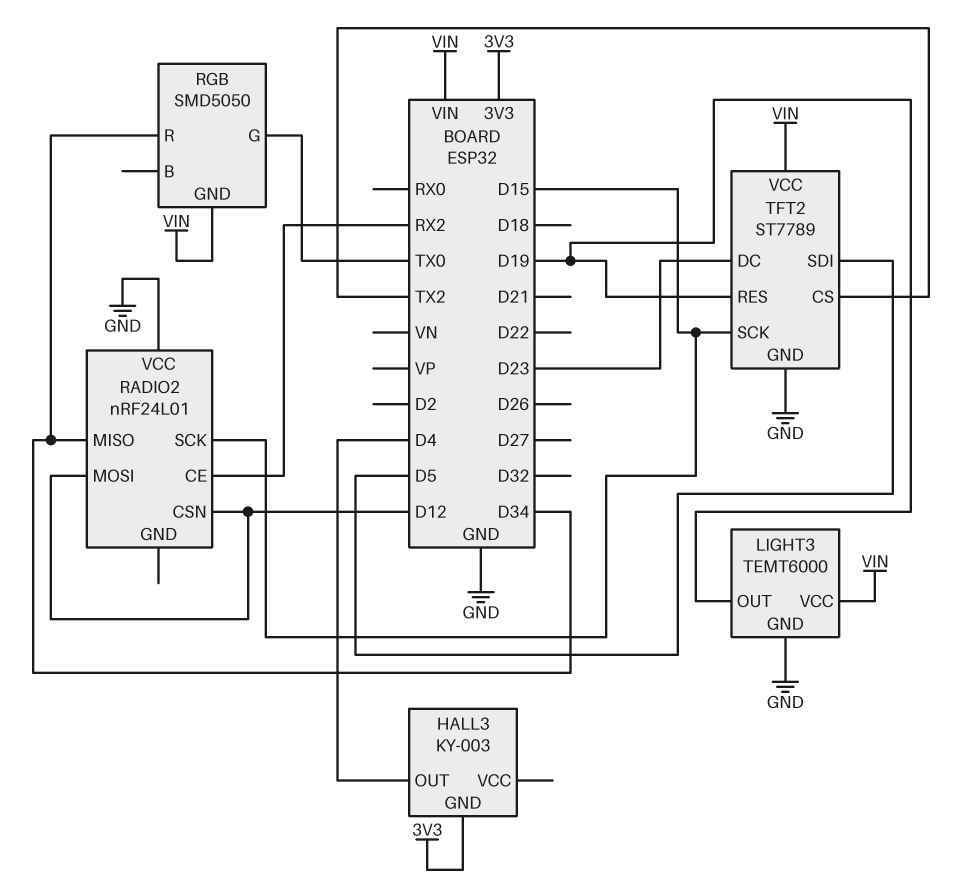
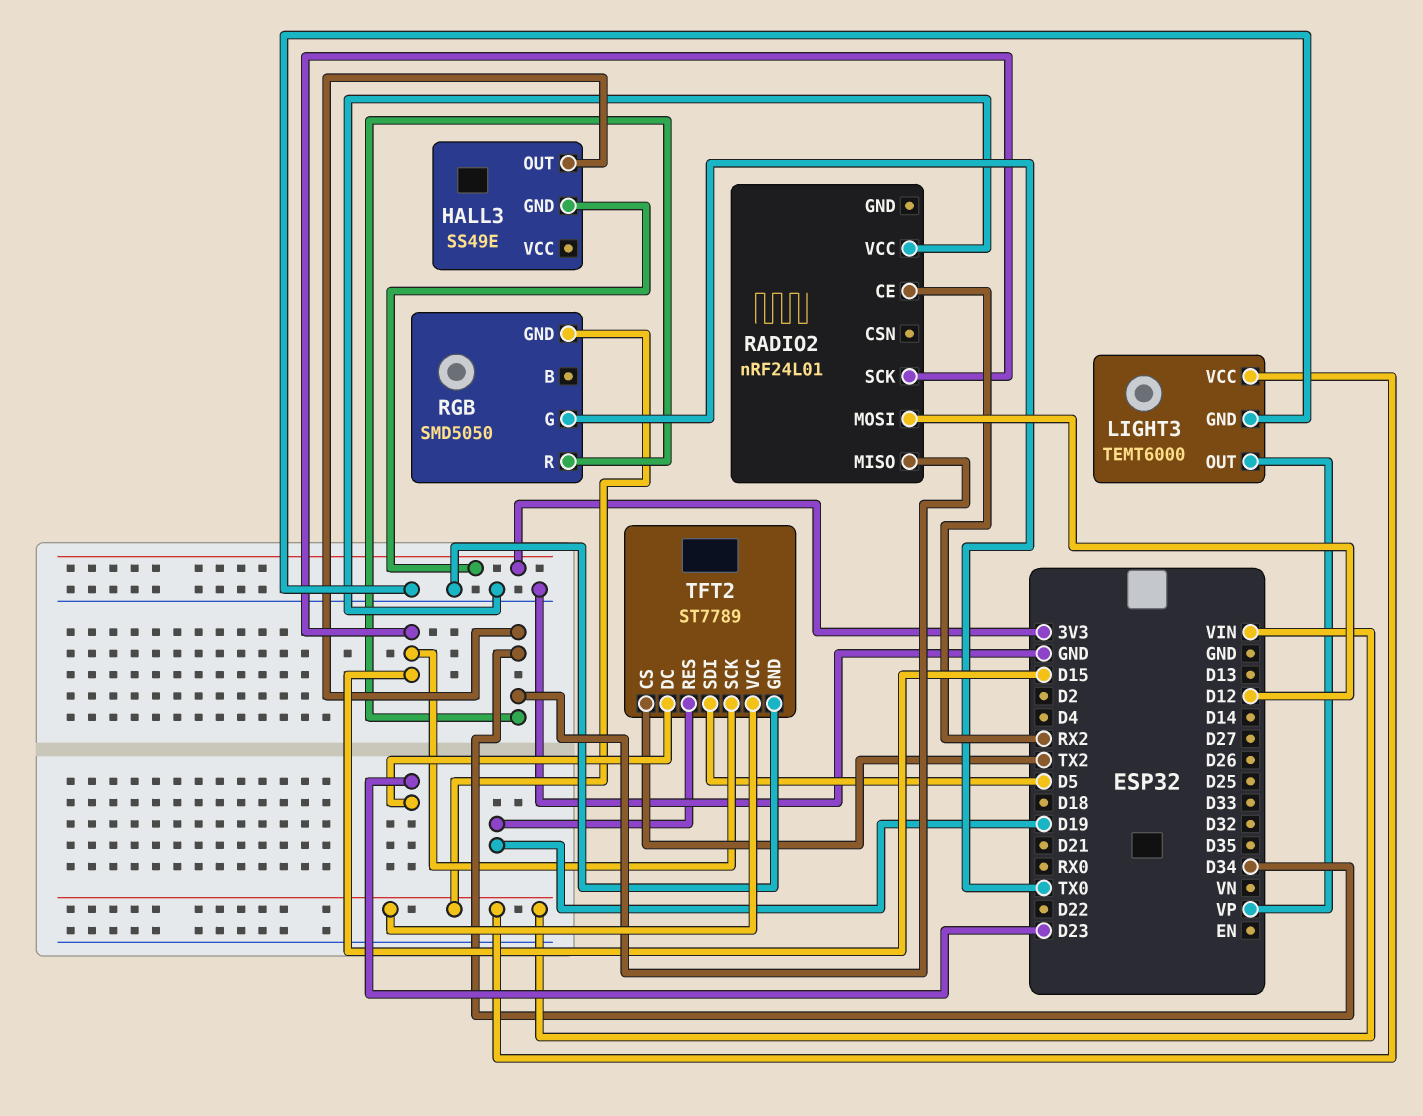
HALL3: KY-003 -> SS49E
HALL3 pin OUT: D4 -> D34
LIGHT3 pin OUT: D19 -> VP
RADIO2 pin CSN: D12 -> none

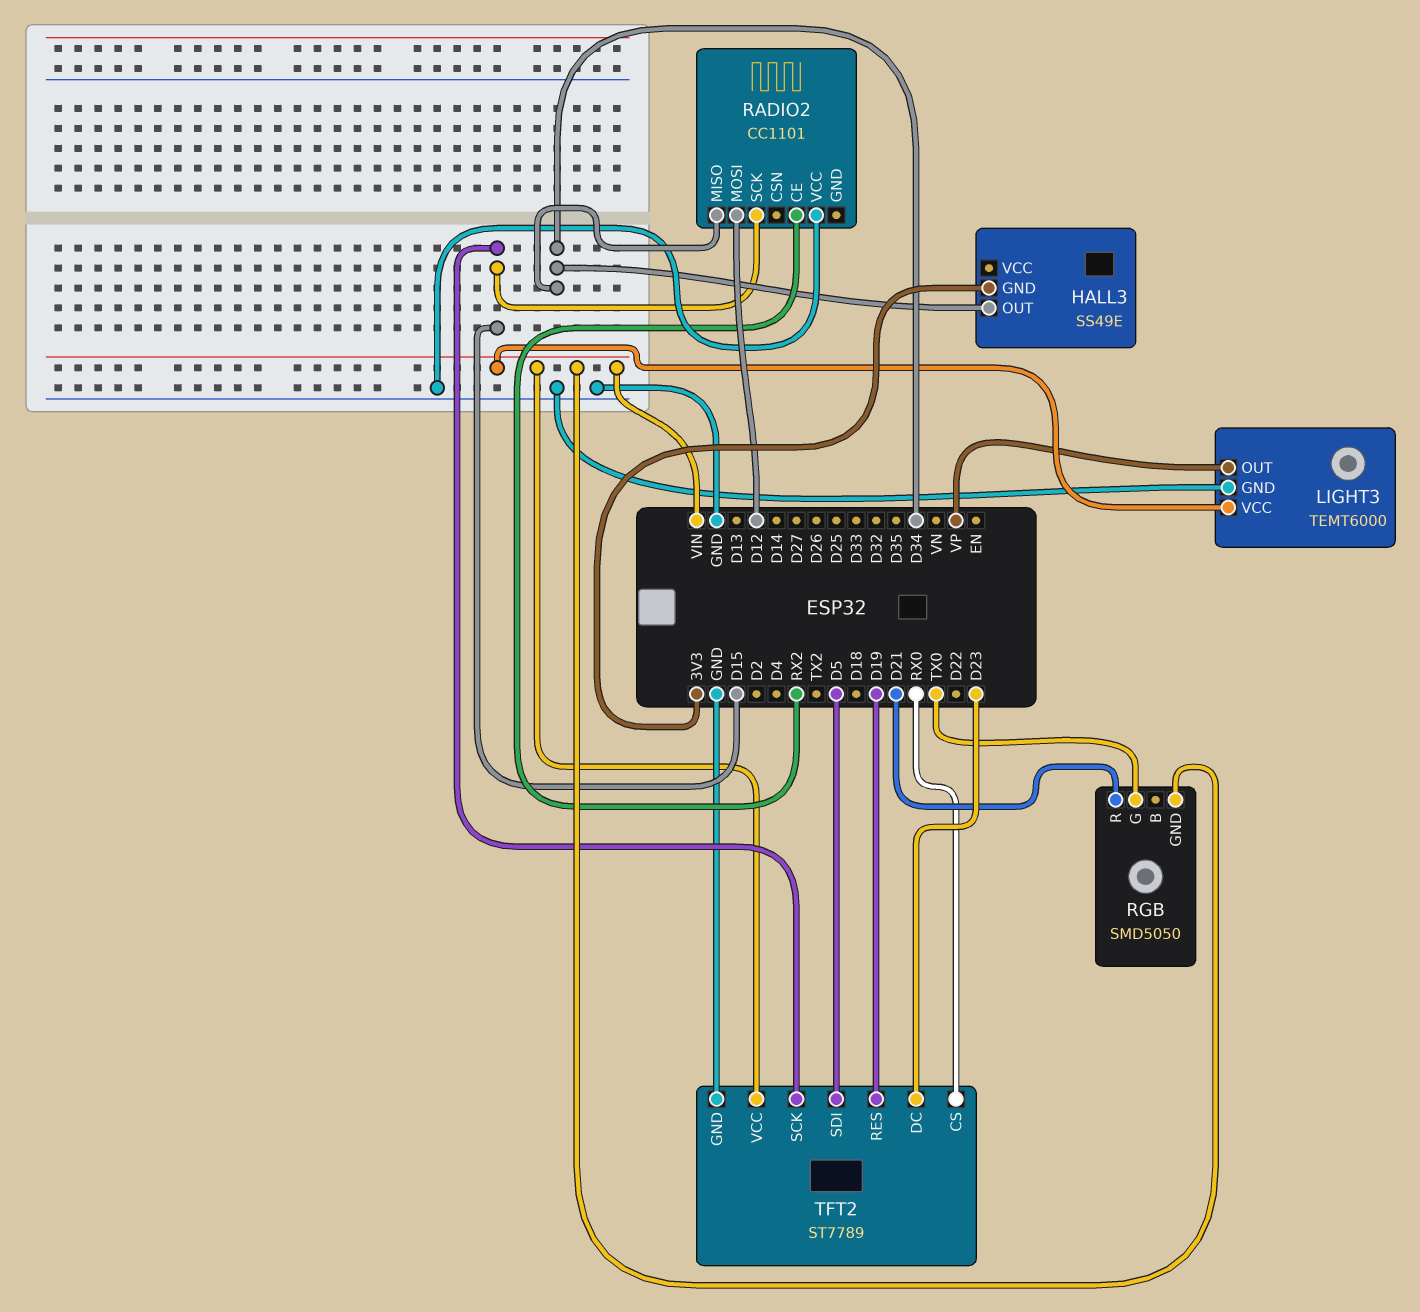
RADIO2: nRF24L01 -> CC1101
RGB pin R: D34 -> D21
TFT2 pin CS: TX2 -> RX0

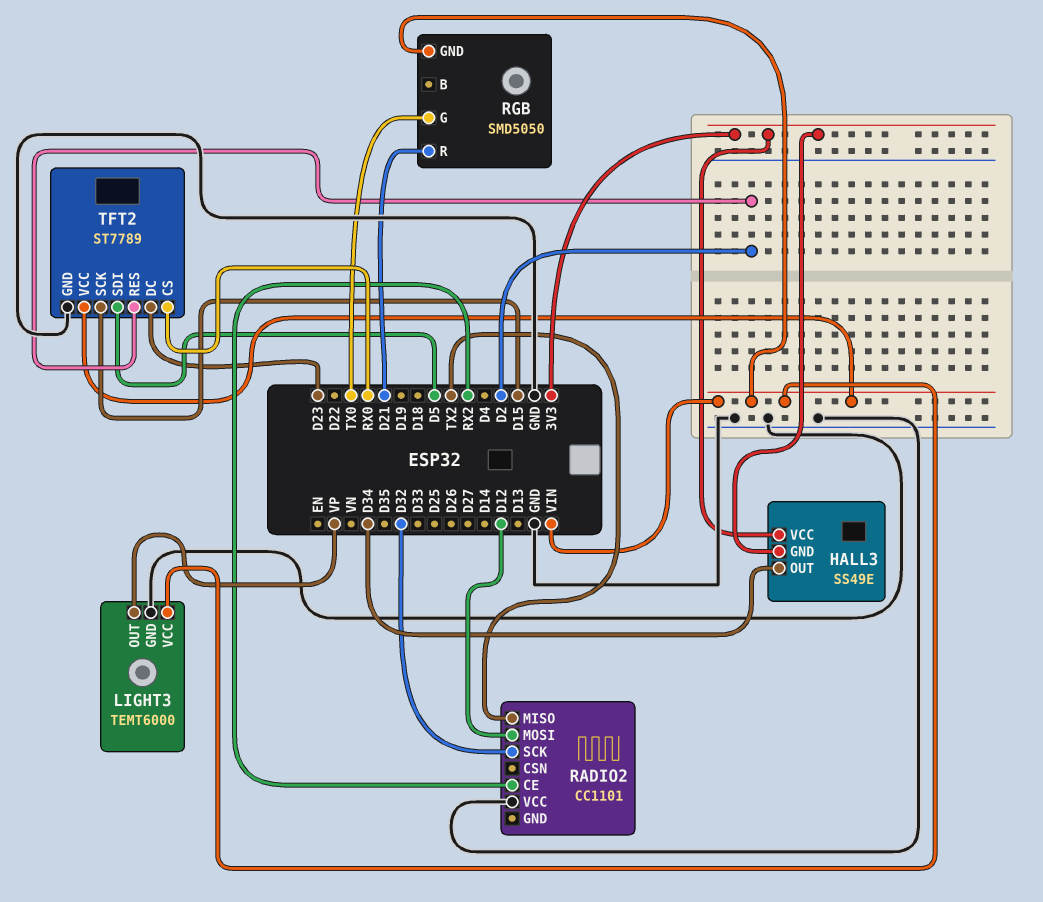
HALL3 pin VCC: none -> 3V3
RADIO2 pin MISO: D34 -> TX2
RADIO2 pin SCK: D15 -> D32
TFT2 pin RES: D19 -> D2

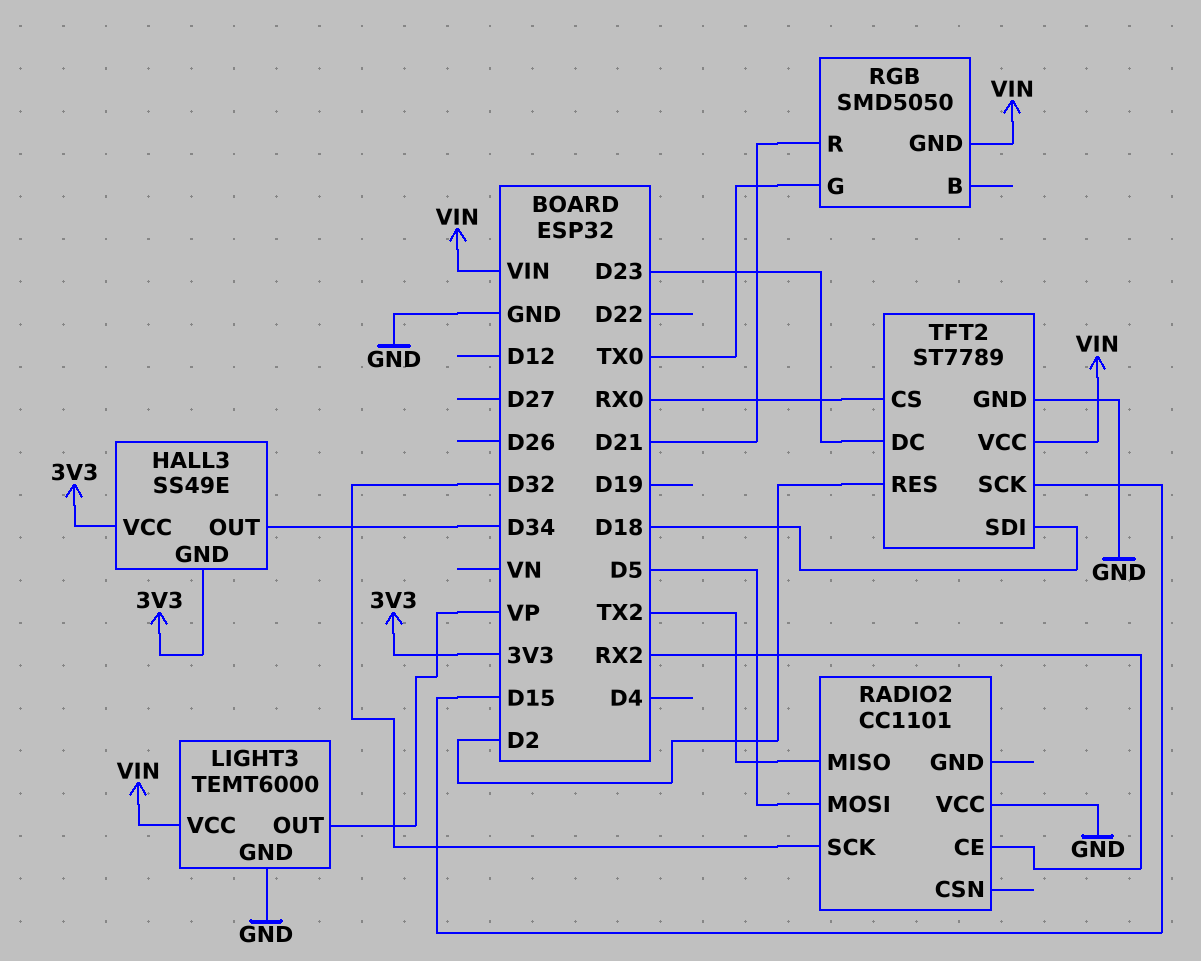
RADIO2 pin MOSI: D12 -> D5
TFT2 pin SDI: D5 -> D18

